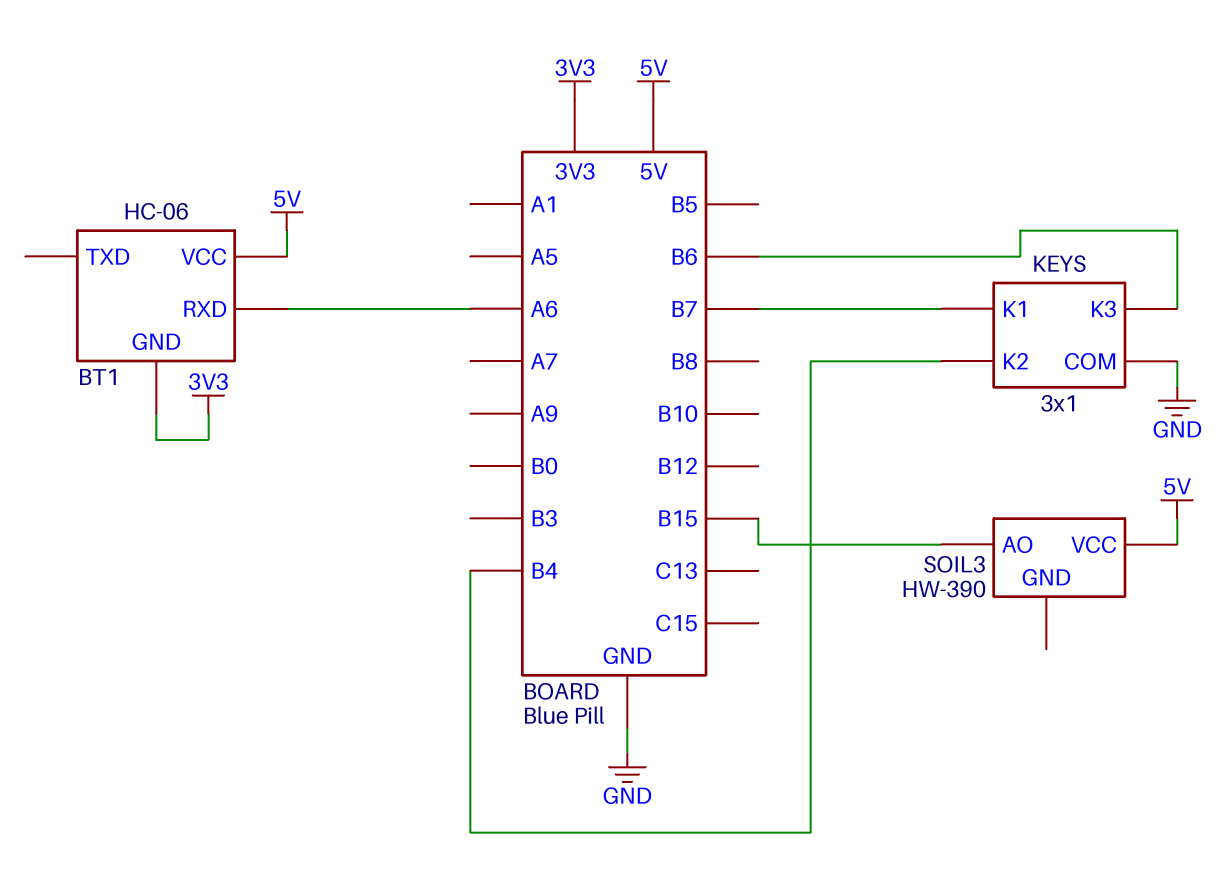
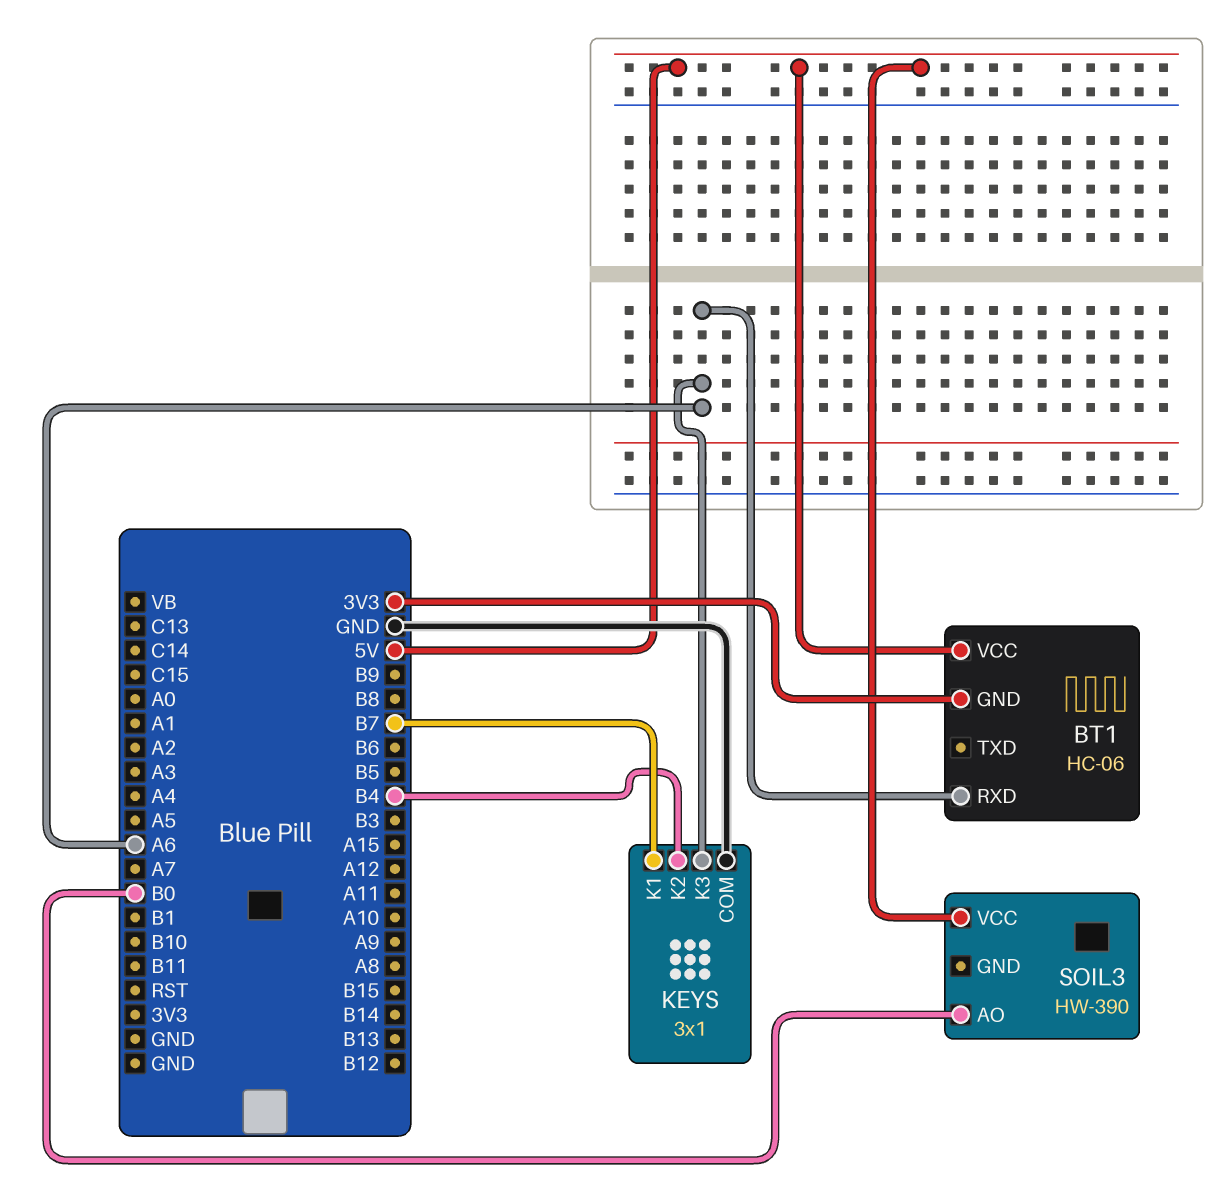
KEYS pin K3: B6 -> A6
SOIL3 pin AO: B15 -> B0

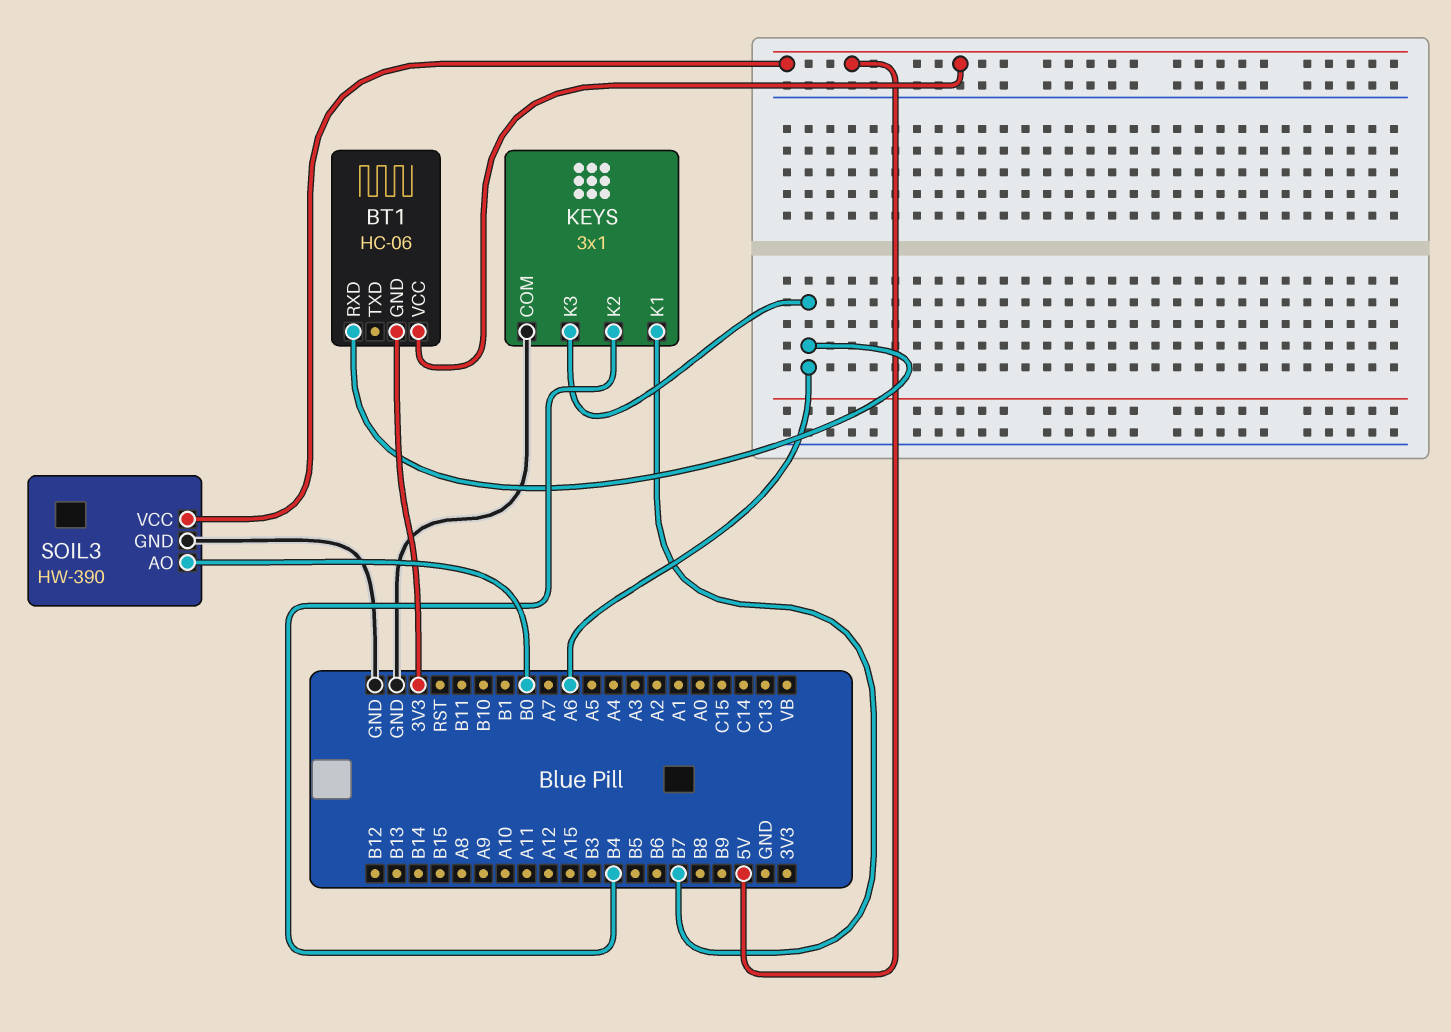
SOIL3 pin GND: none -> GND

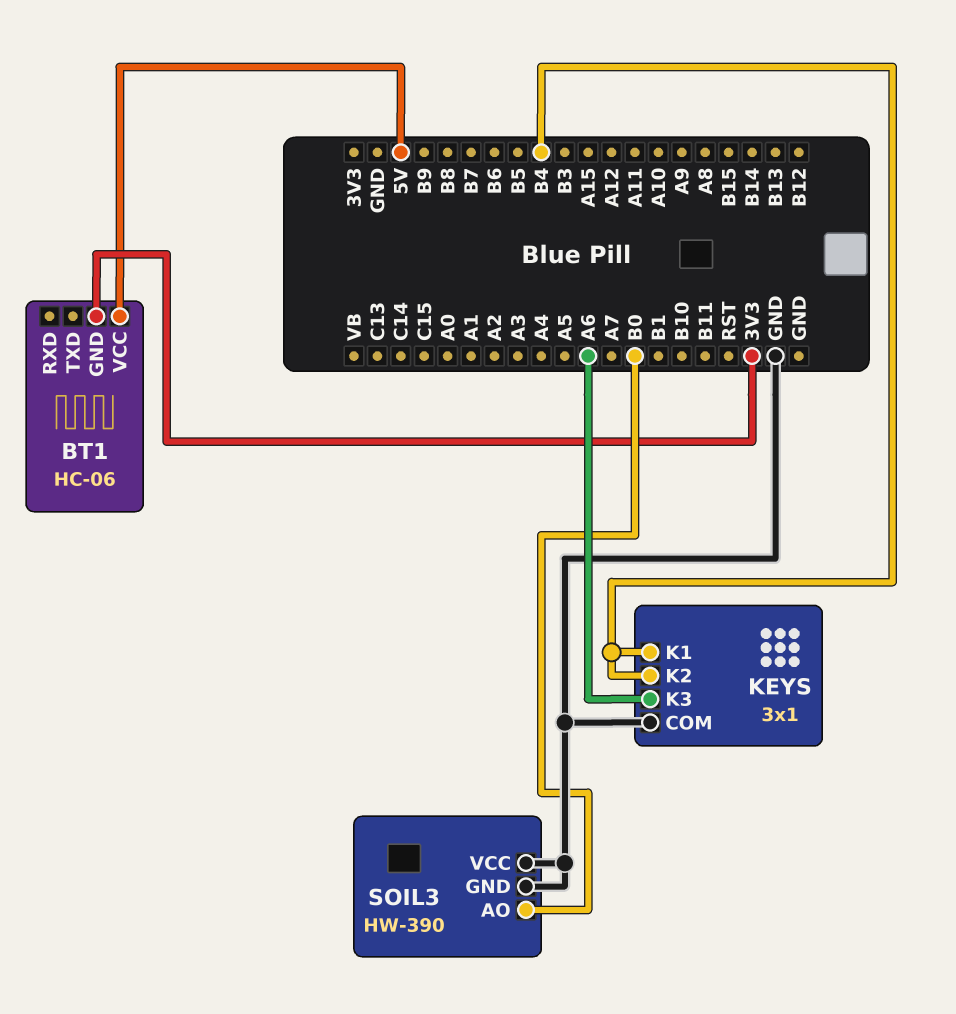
BT1 pin RXD: A6 -> none
KEYS pin K1: B7 -> B4
SOIL3 pin VCC: 5V -> GND

